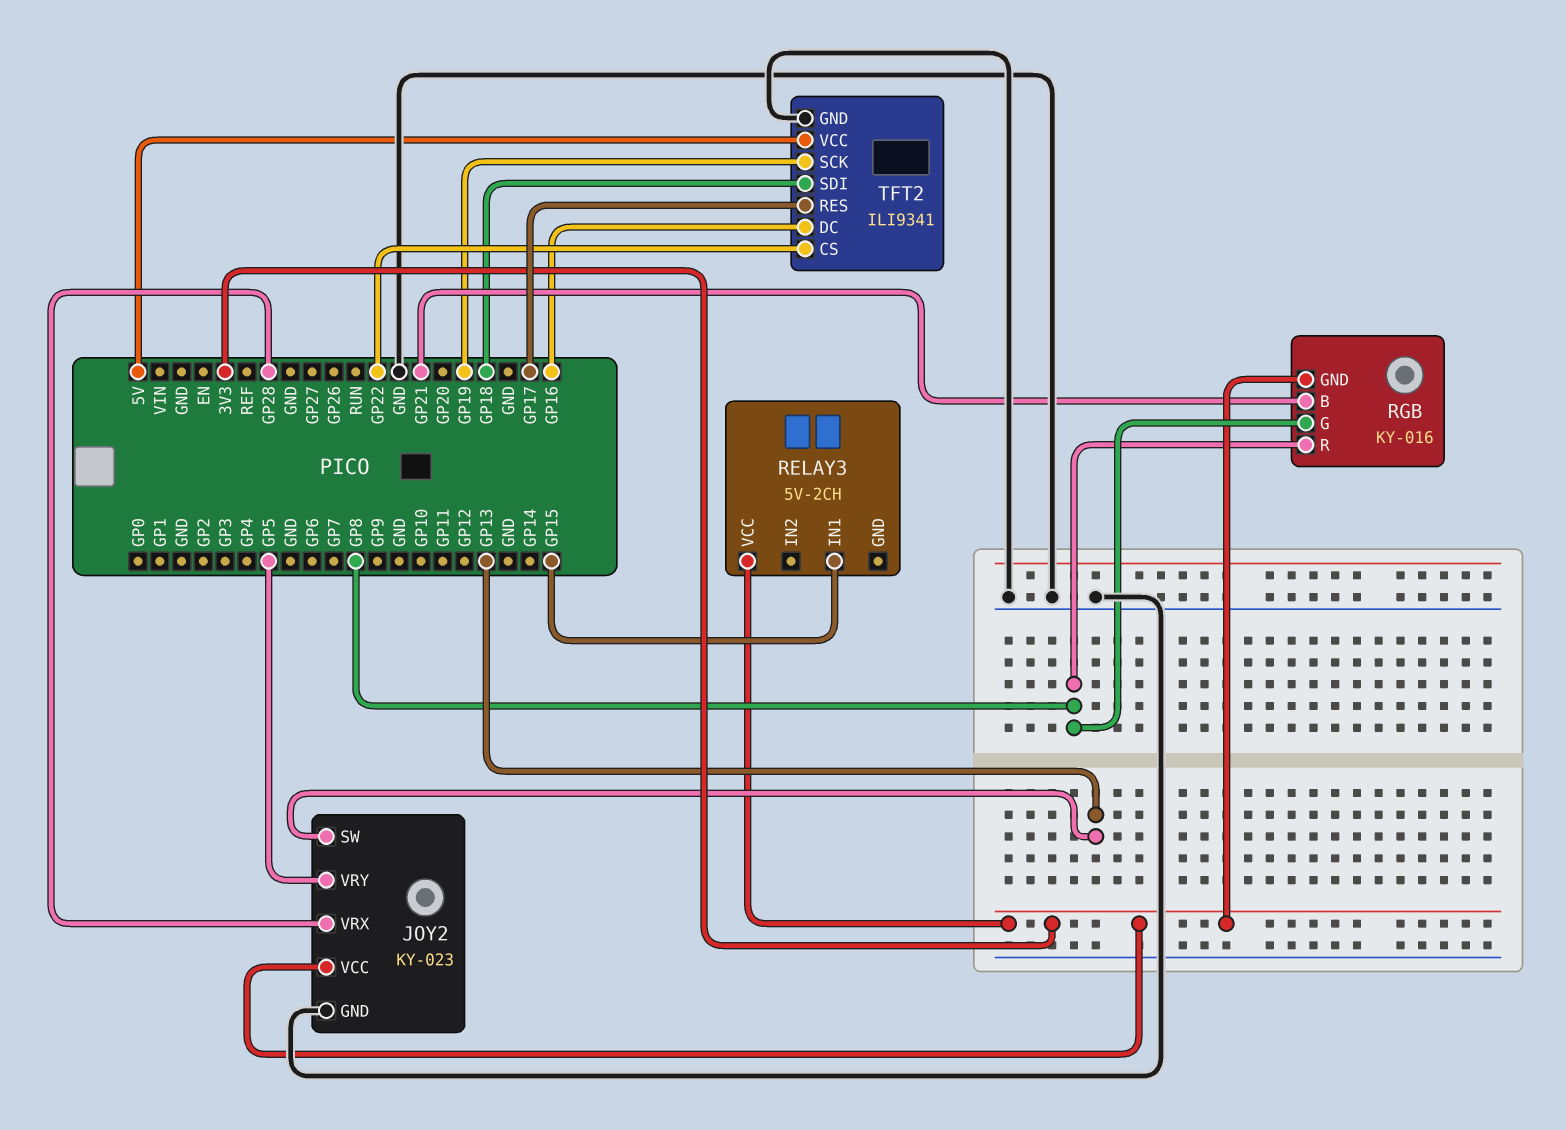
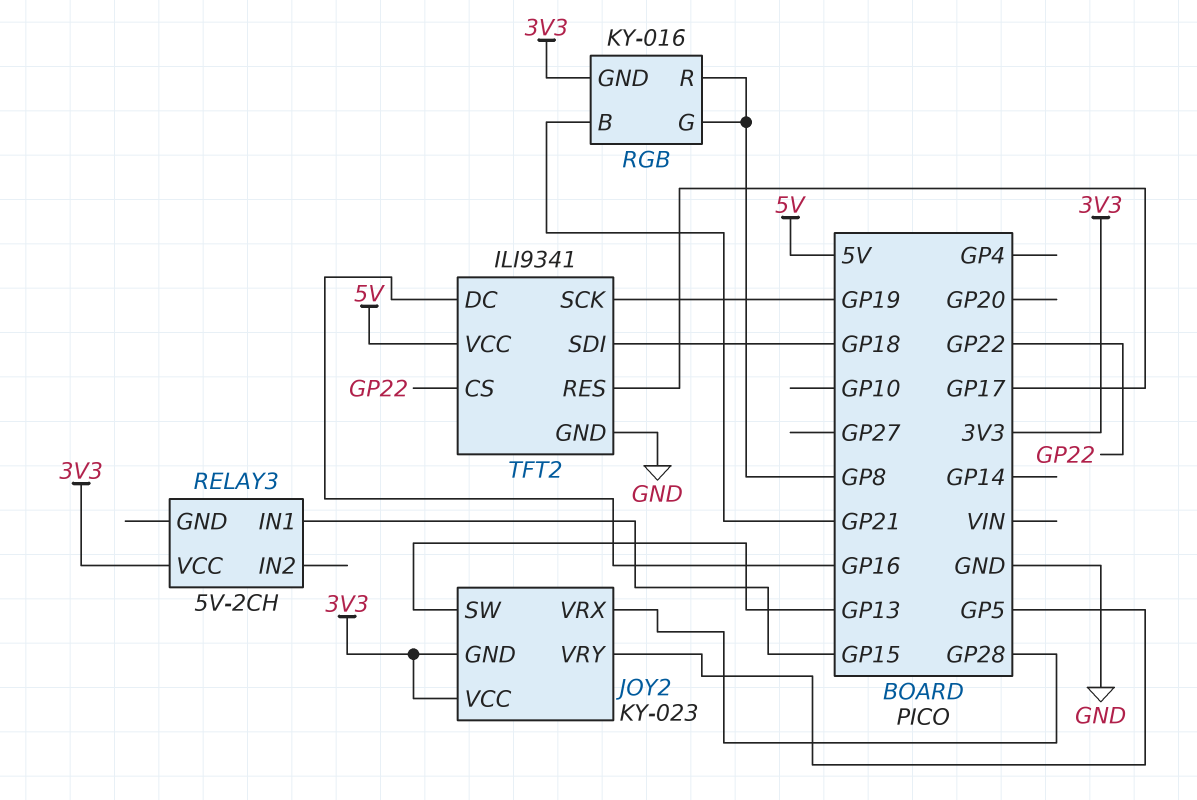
JOY2 pin GND: GND -> 3V3

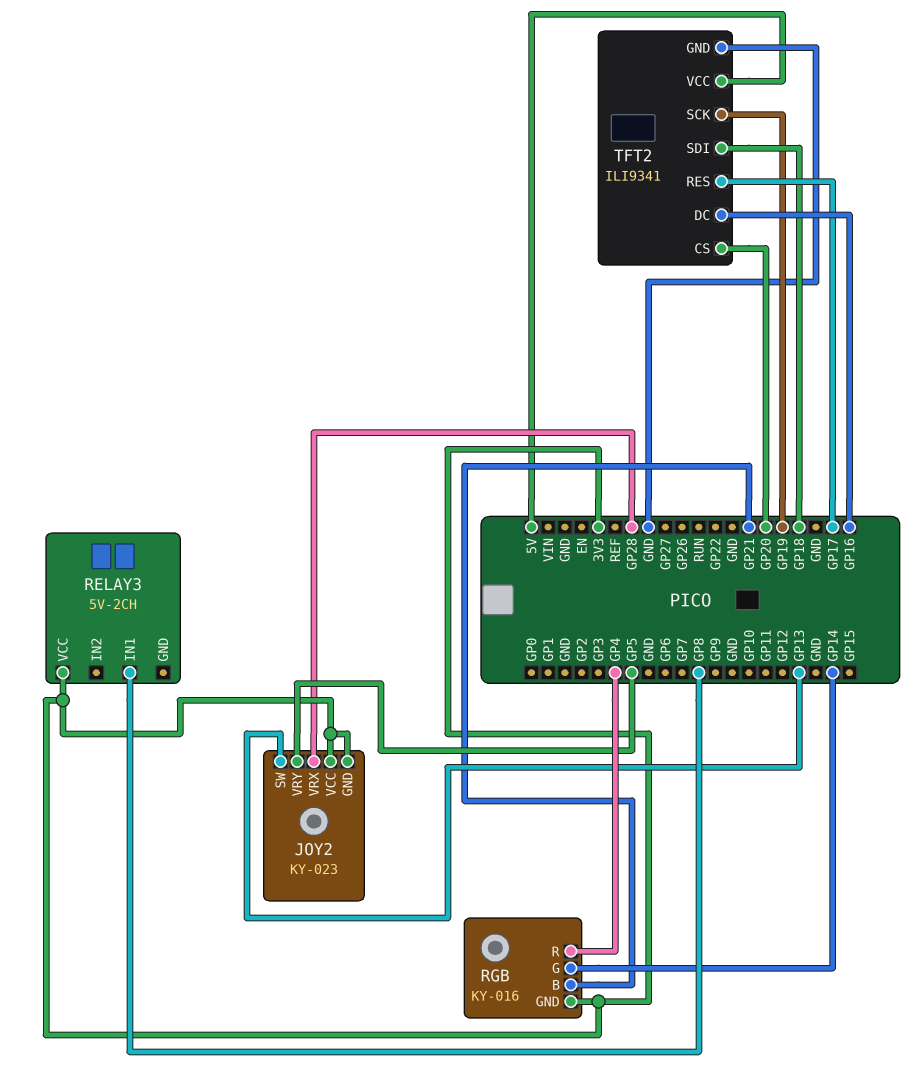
RELAY3 pin IN1: GP15 -> GP8
RGB pin G: GP8 -> GP14
RGB pin R: GP8 -> GP4
TFT2 pin CS: GP22 -> GP20

